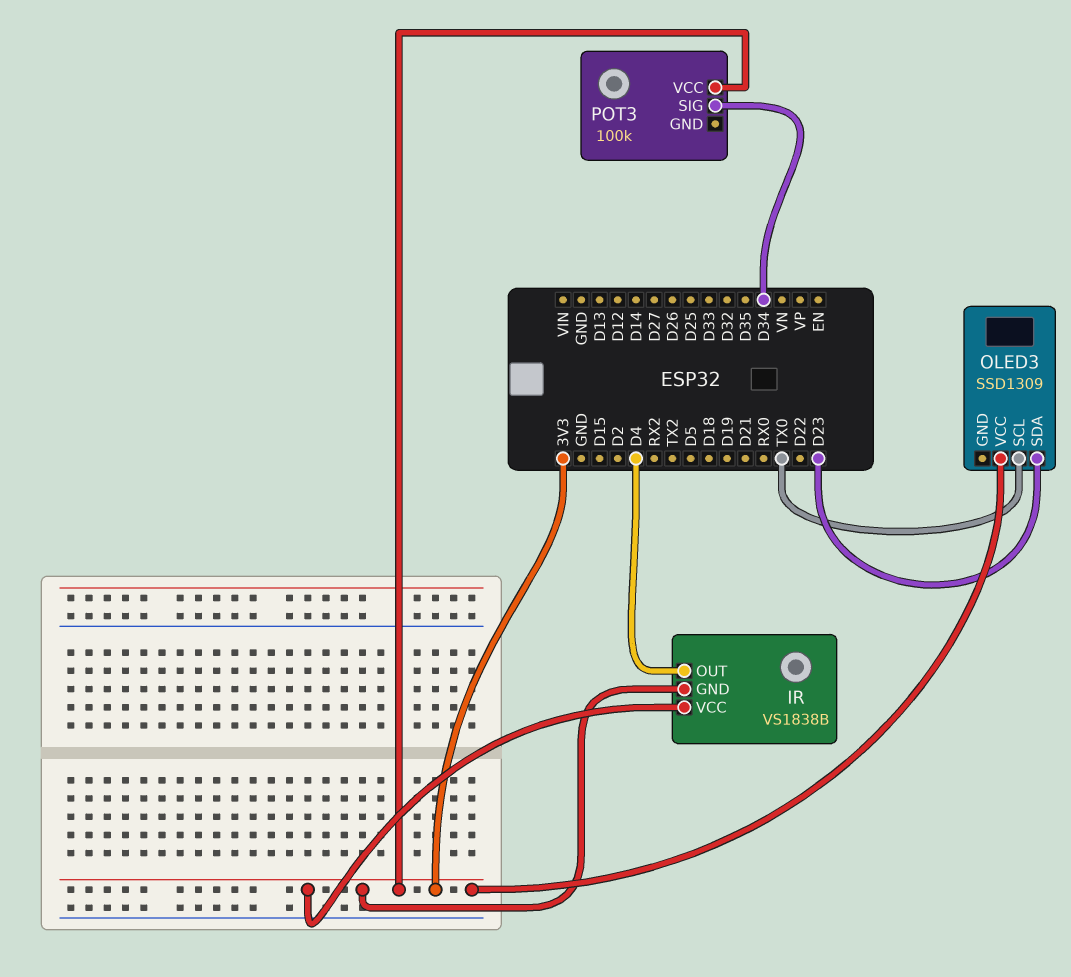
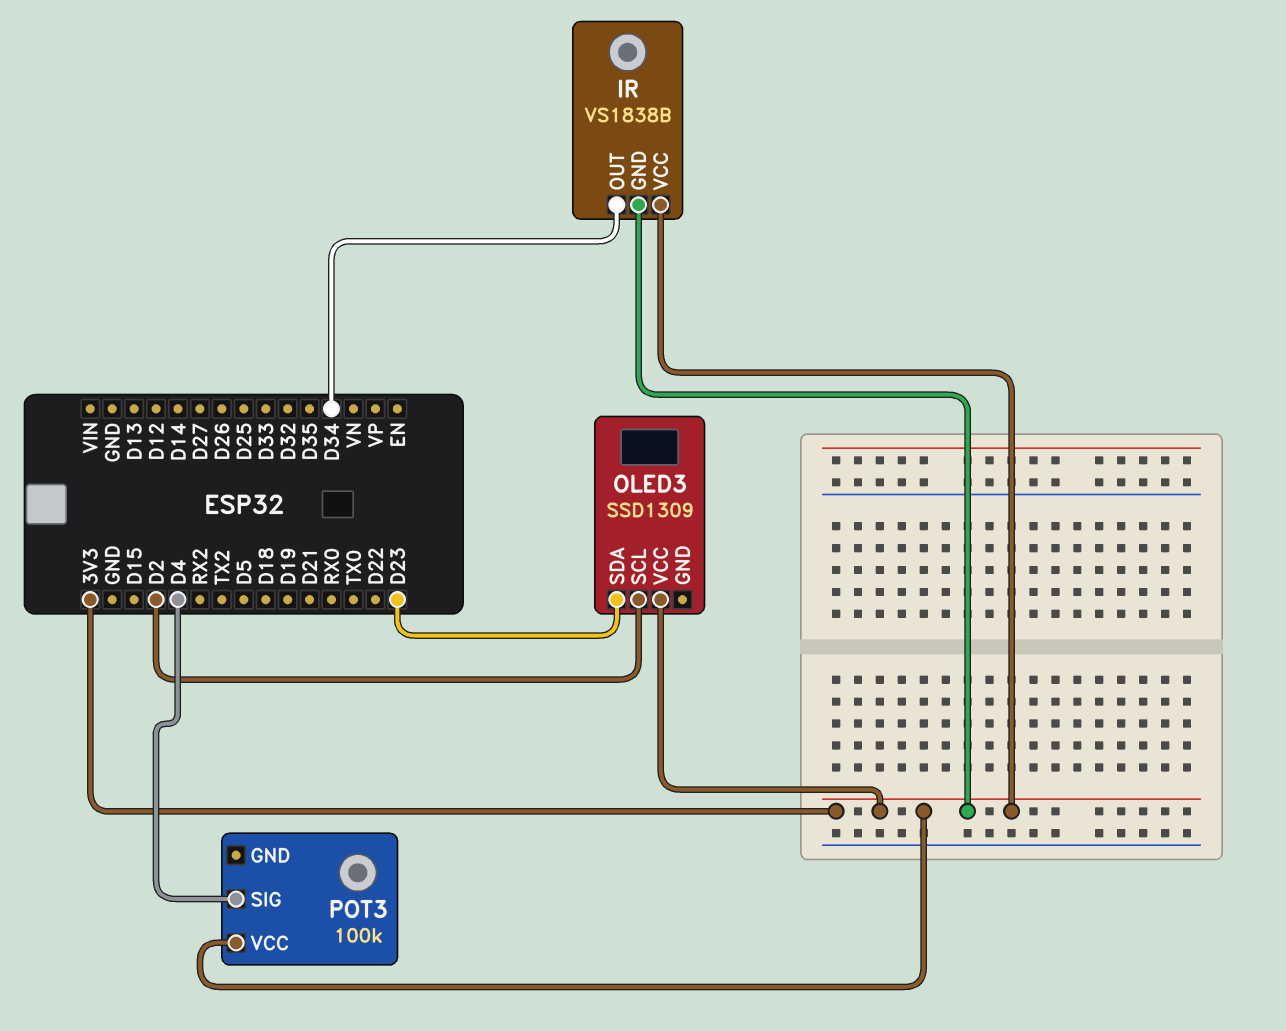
IR pin OUT: D4 -> D34
OLED3 pin SCL: TX0 -> D2
POT3 pin SIG: D34 -> D4

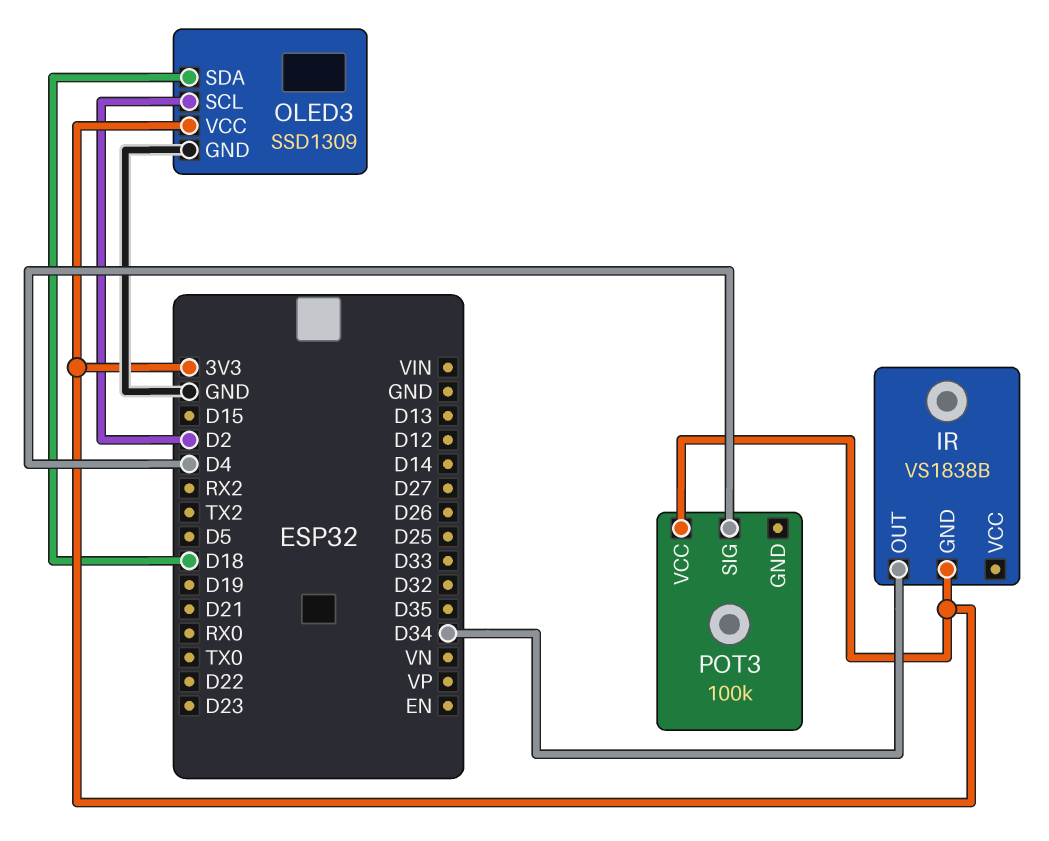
IR pin VCC: 3V3 -> none
OLED3 pin GND: none -> GND
OLED3 pin SDA: D23 -> D18

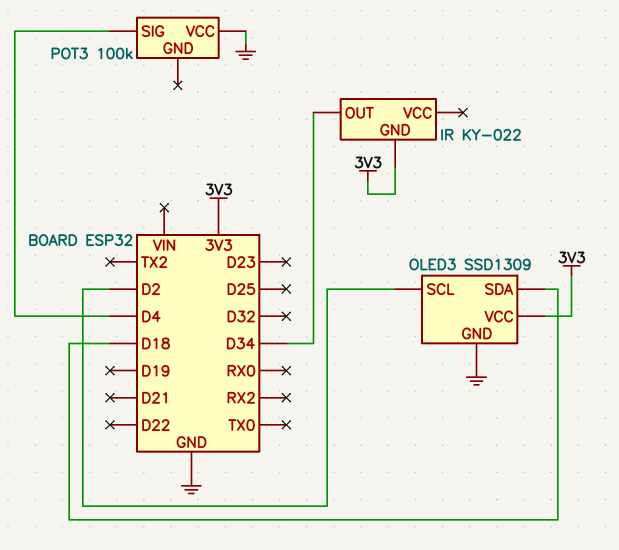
IR: VS1838B -> KY-022
POT3 pin VCC: 3V3 -> GND

